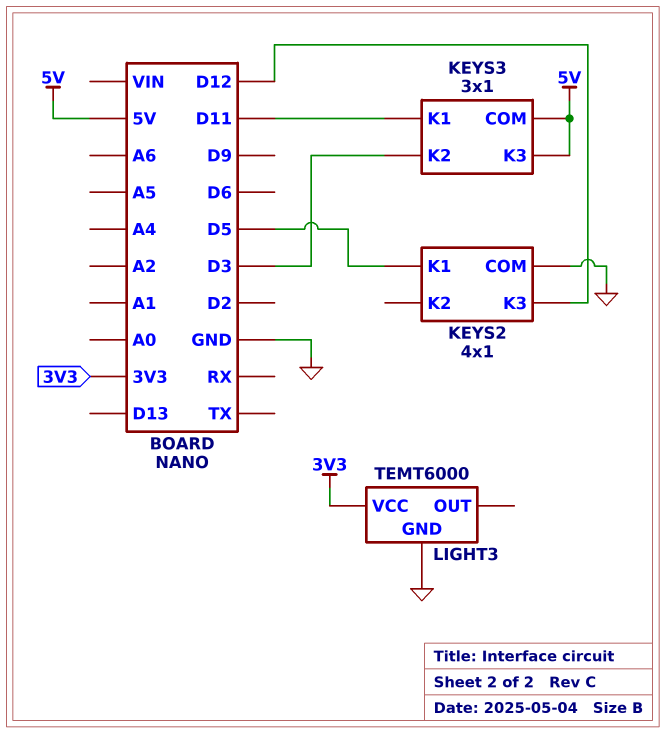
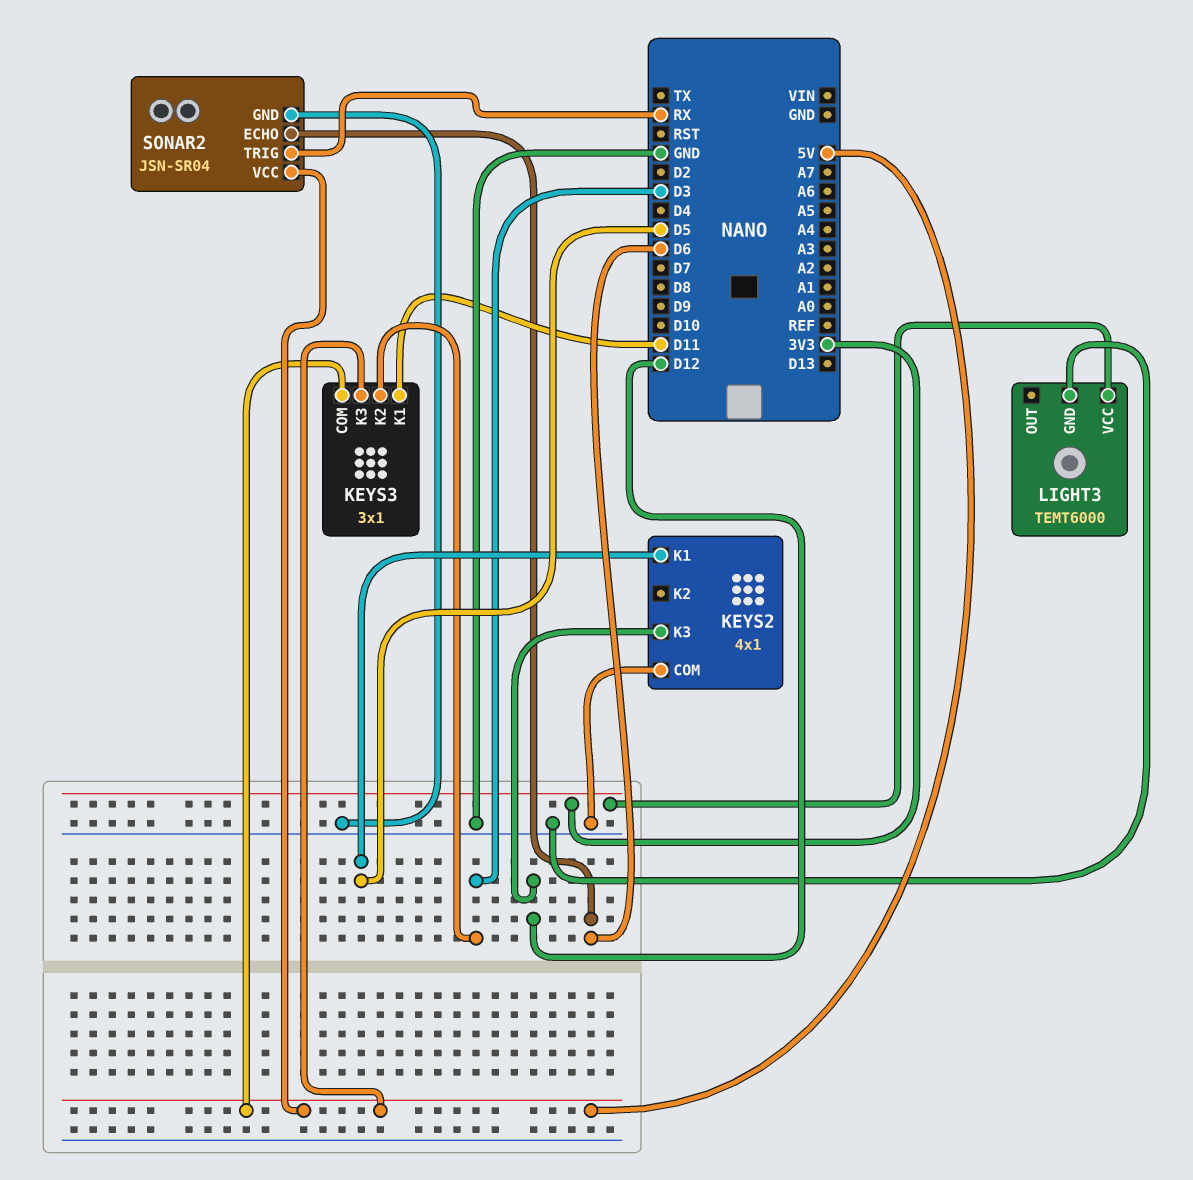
SONAR2: none -> JSN-SR04
SONAR2 pin ECHO: none -> D6
SONAR2 pin GND: none -> GND
SONAR2 pin TRIG: none -> RX
SONAR2 pin VCC: none -> 5V

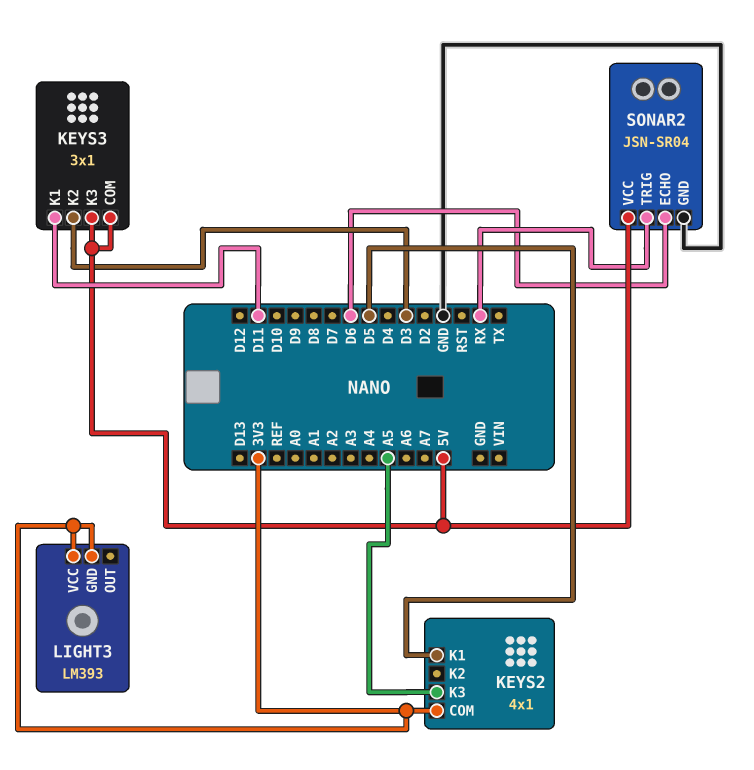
KEYS2 pin COM: GND -> 3V3
KEYS2 pin K3: D12 -> A5
LIGHT3: TEMT6000 -> LM393
LIGHT3 pin GND: GND -> 3V3

